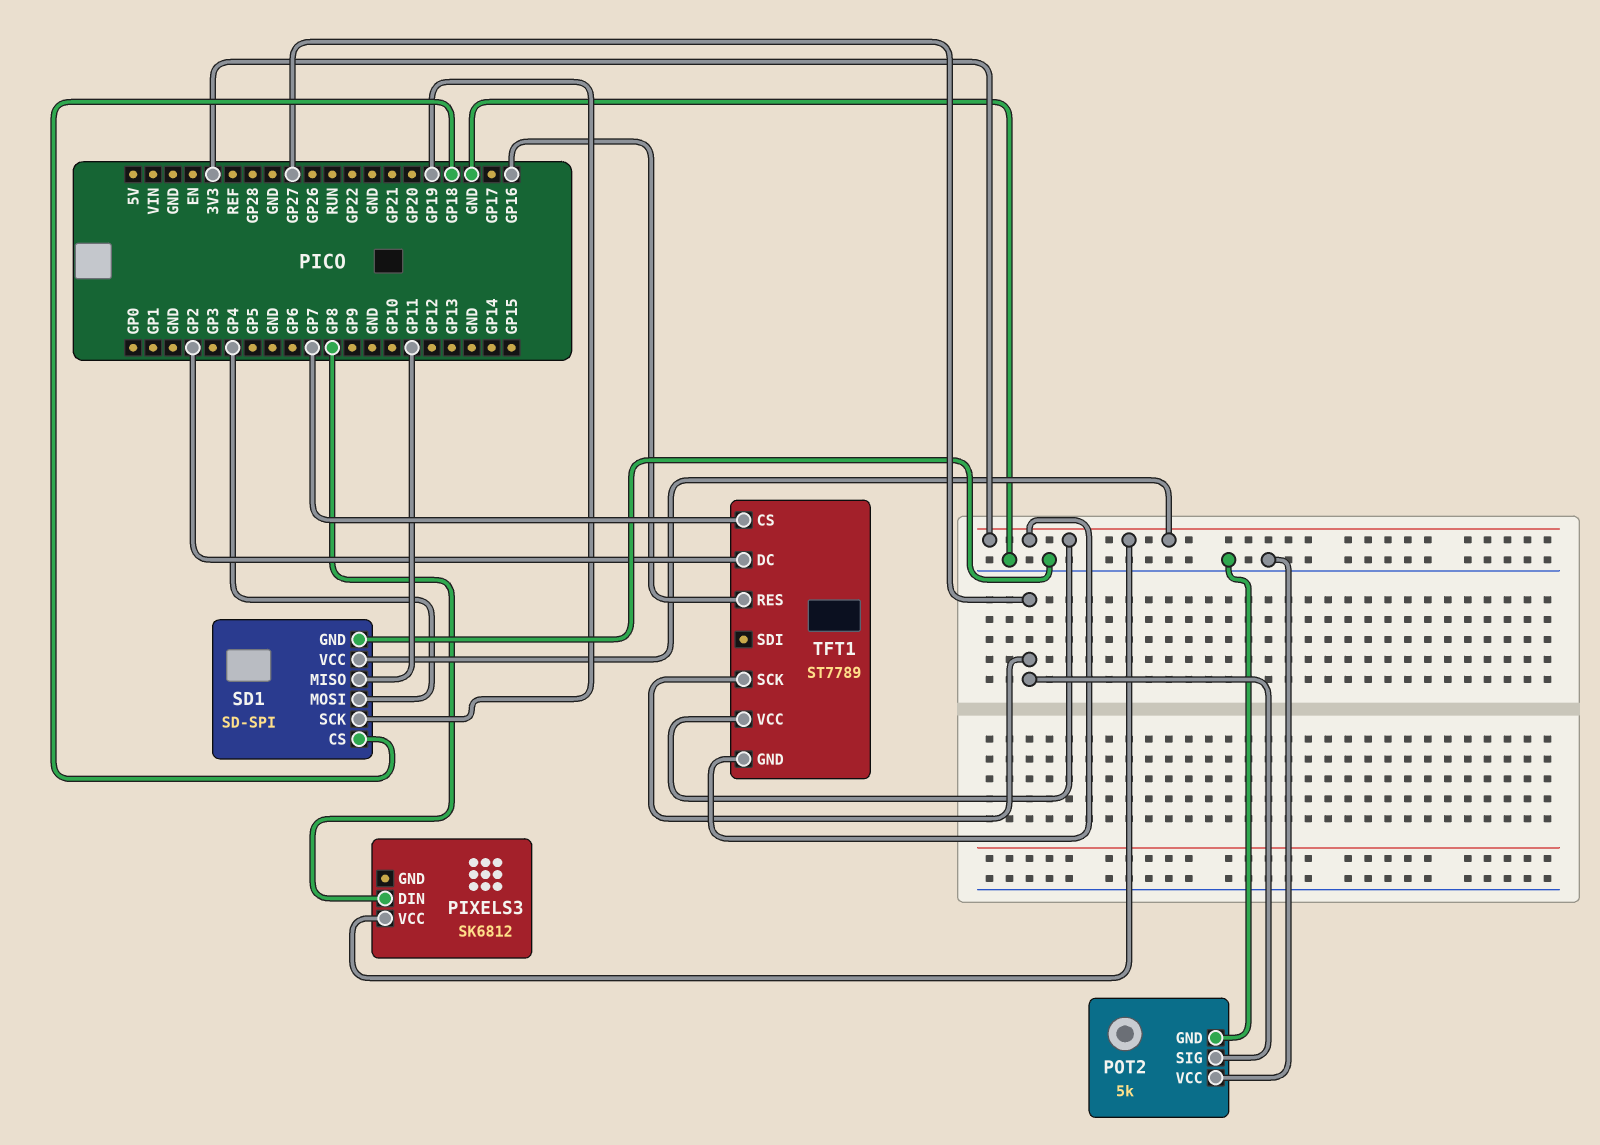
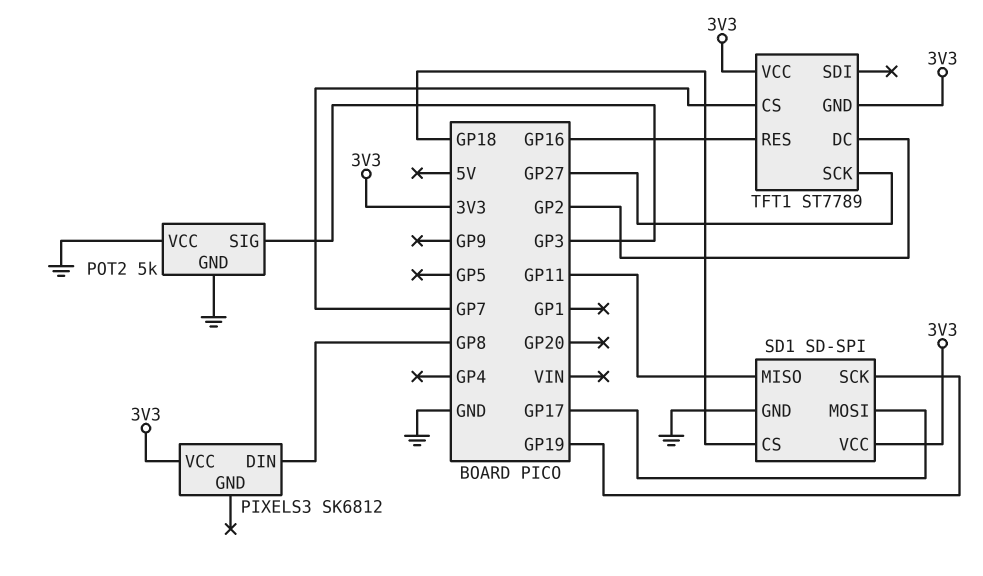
POT2 pin SIG: GP27 -> GP3
SD1 pin MOSI: GP4 -> GP17

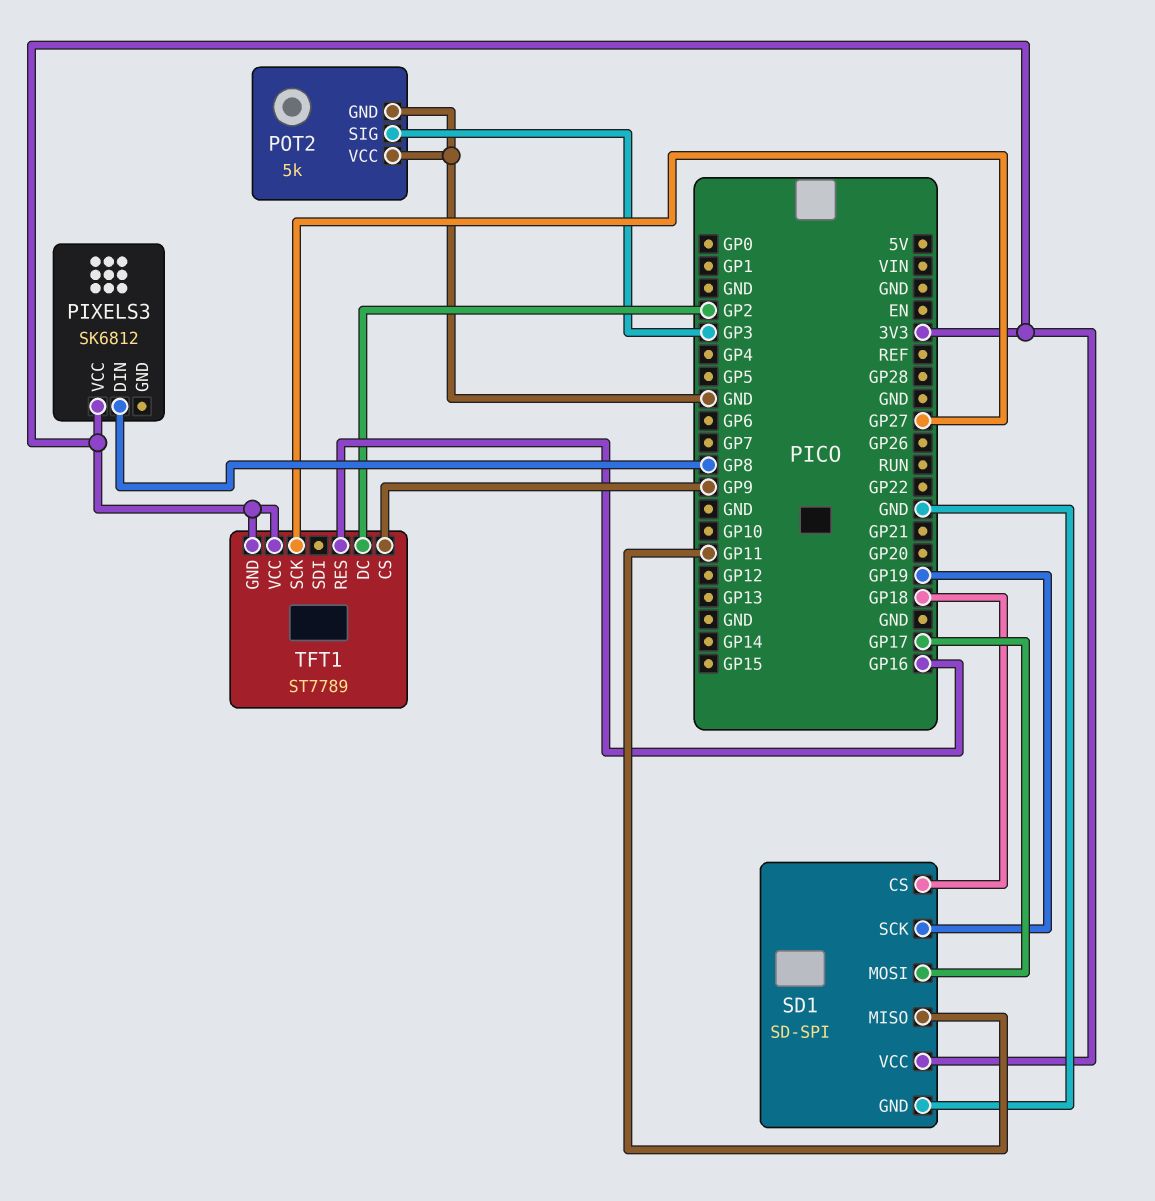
TFT1 pin CS: GP7 -> GP9

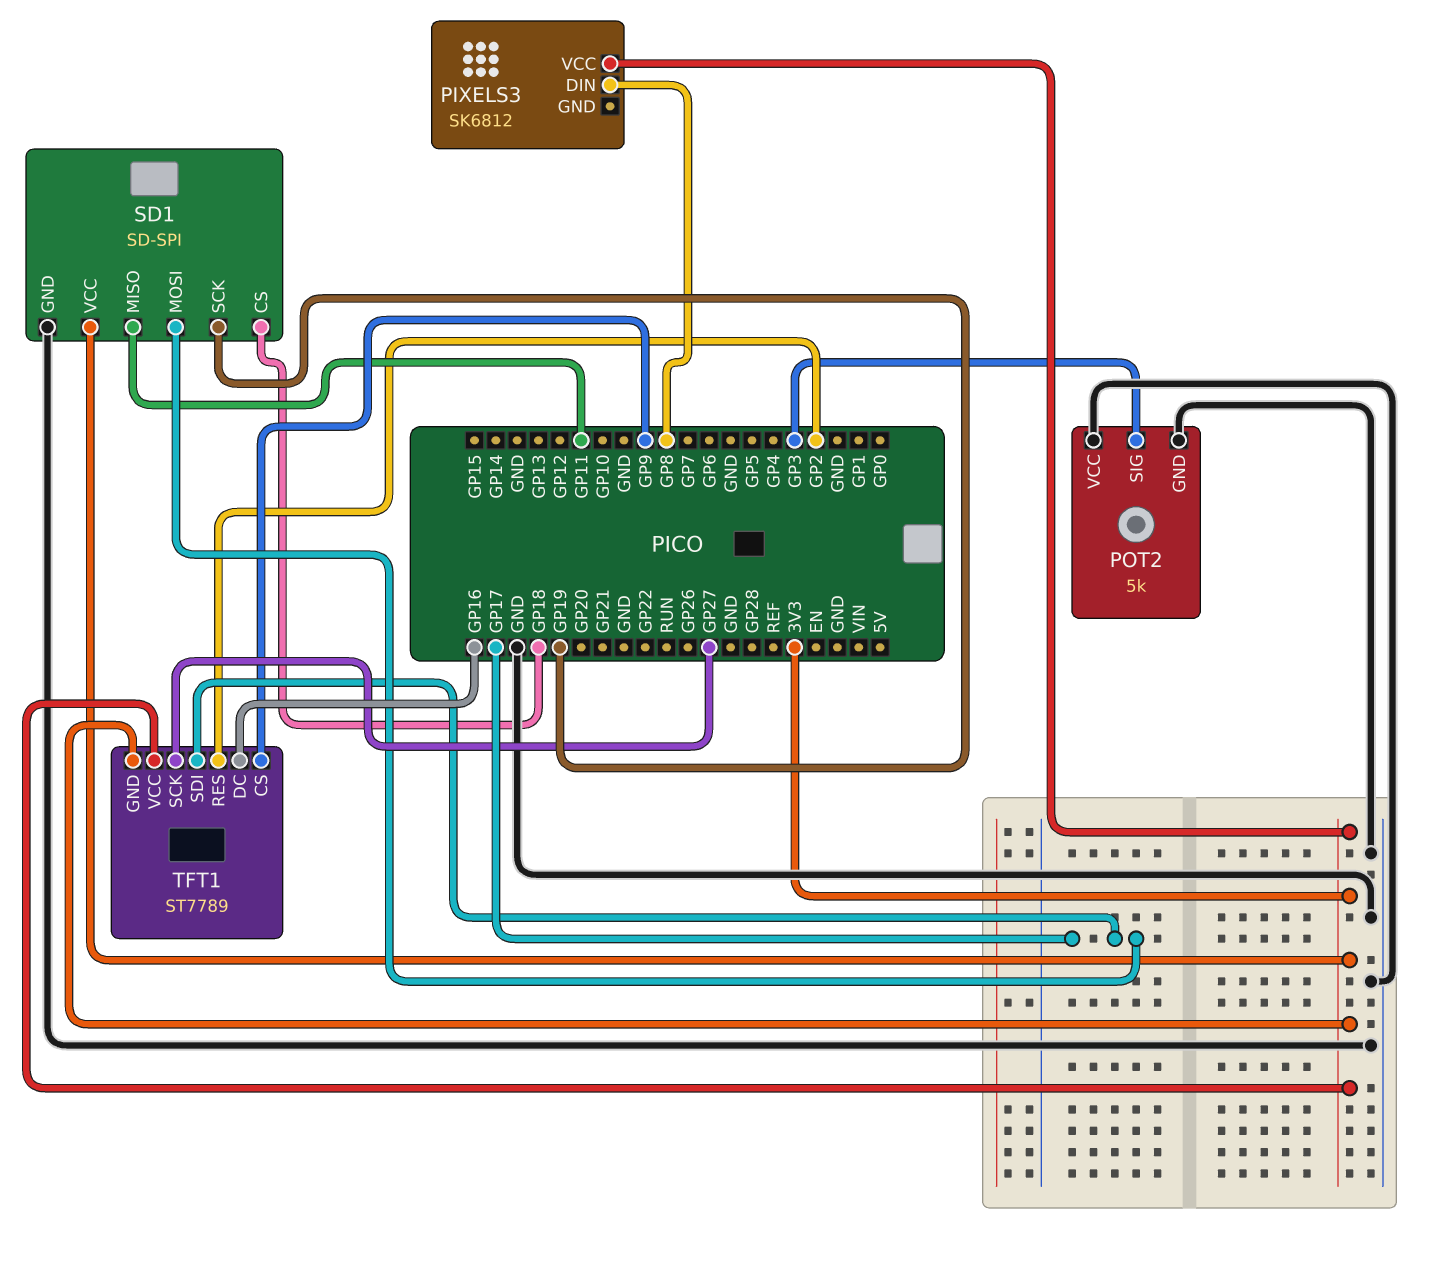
TFT1 pin DC: GP2 -> GP16
TFT1 pin RES: GP16 -> GP2
TFT1 pin SDI: none -> GP17

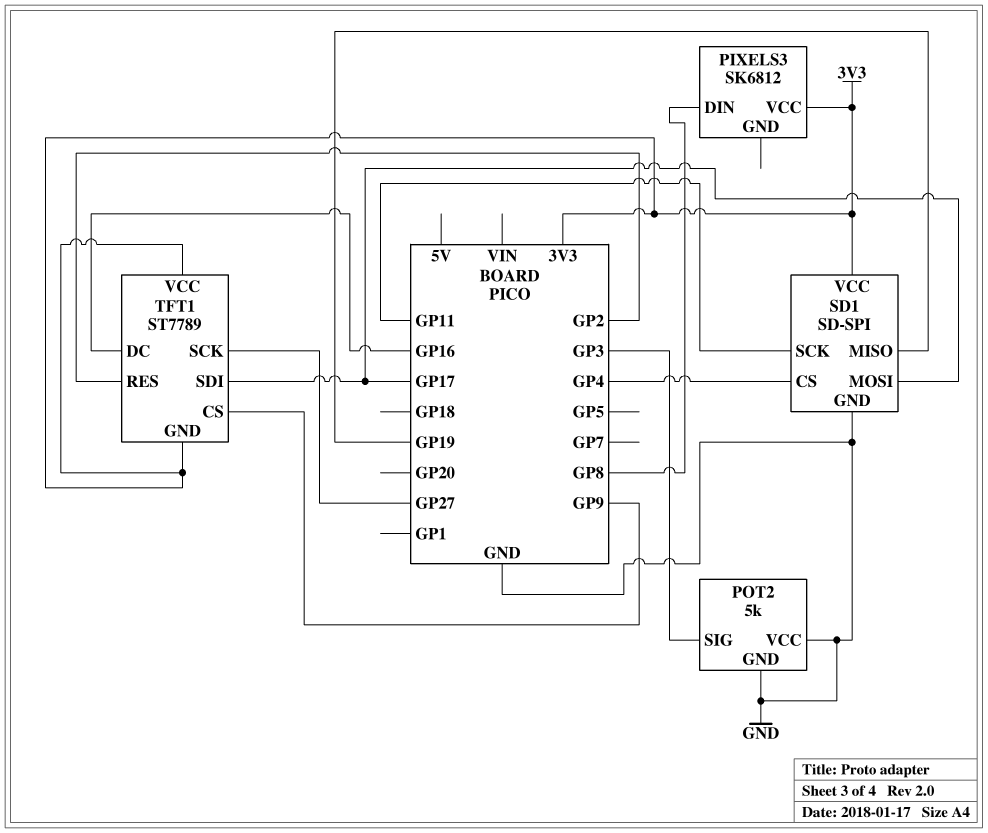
SD1 pin CS: GP18 -> GP4
SD1 pin MISO: GP11 -> GP19
SD1 pin SCK: GP19 -> GP11

